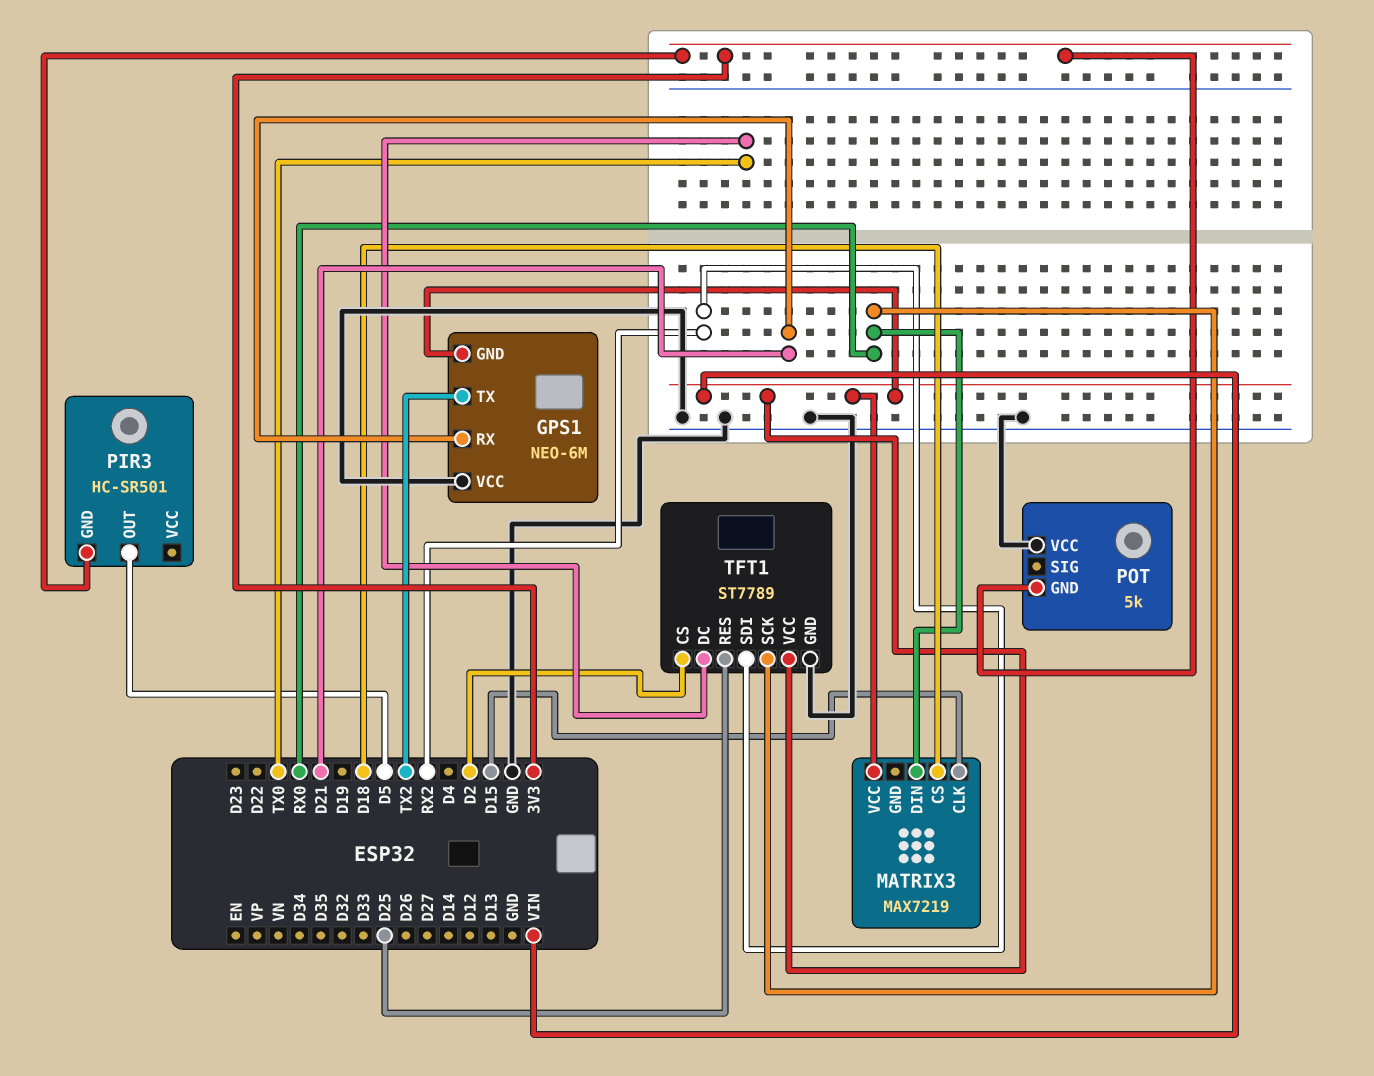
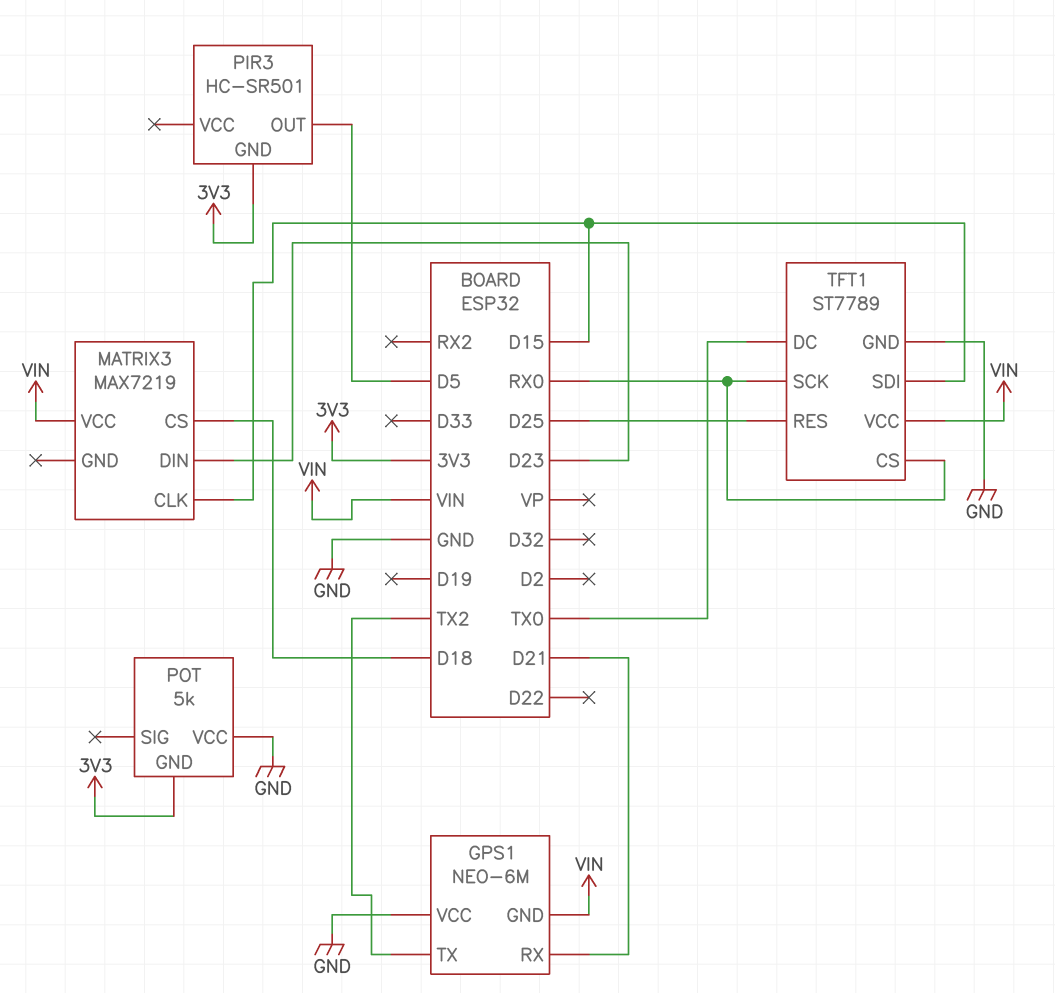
MATRIX3 pin DIN: RX0 -> D23
TFT1 pin CS: D2 -> RX0
TFT1 pin SDI: RX2 -> D15

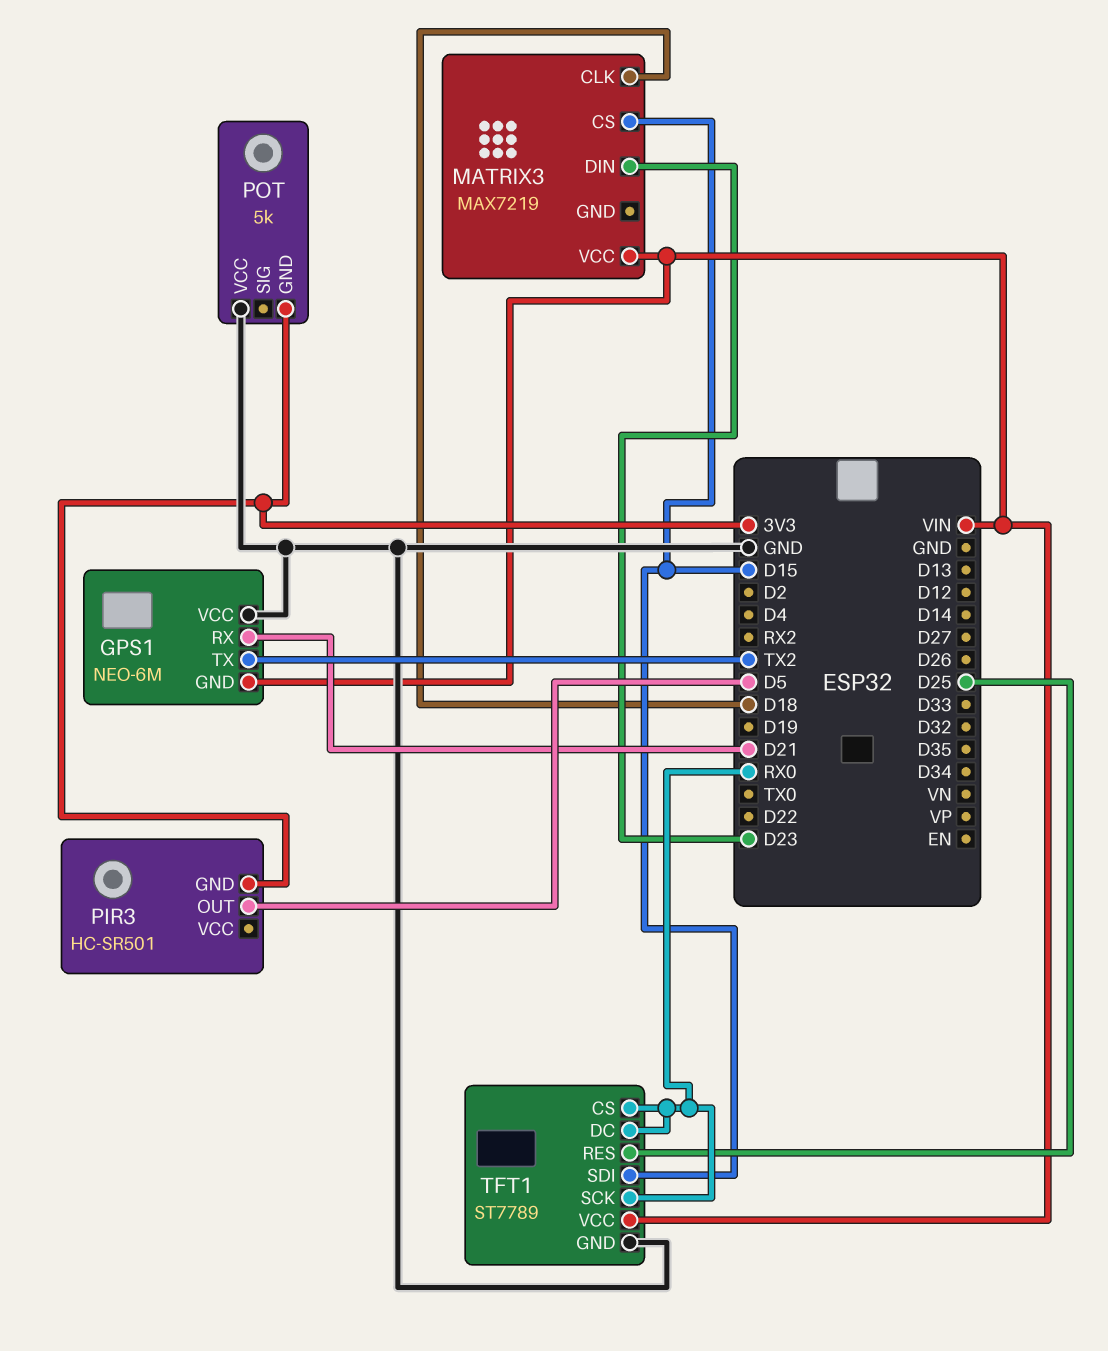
MATRIX3 pin CLK: D15 -> D18
MATRIX3 pin CS: D18 -> D15
TFT1 pin DC: TX0 -> RX0

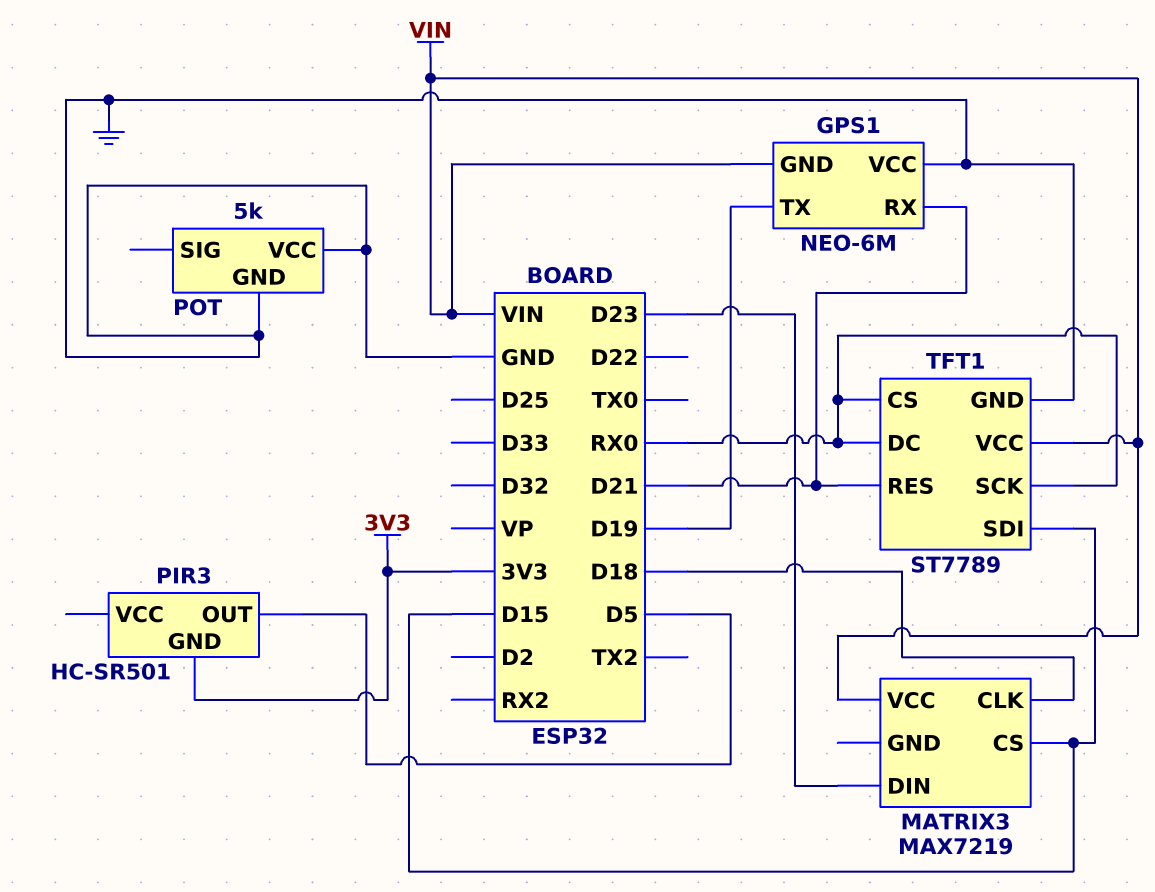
GPS1 pin TX: TX2 -> D19
POT pin GND: 3V3 -> GND
TFT1 pin RES: D25 -> D21

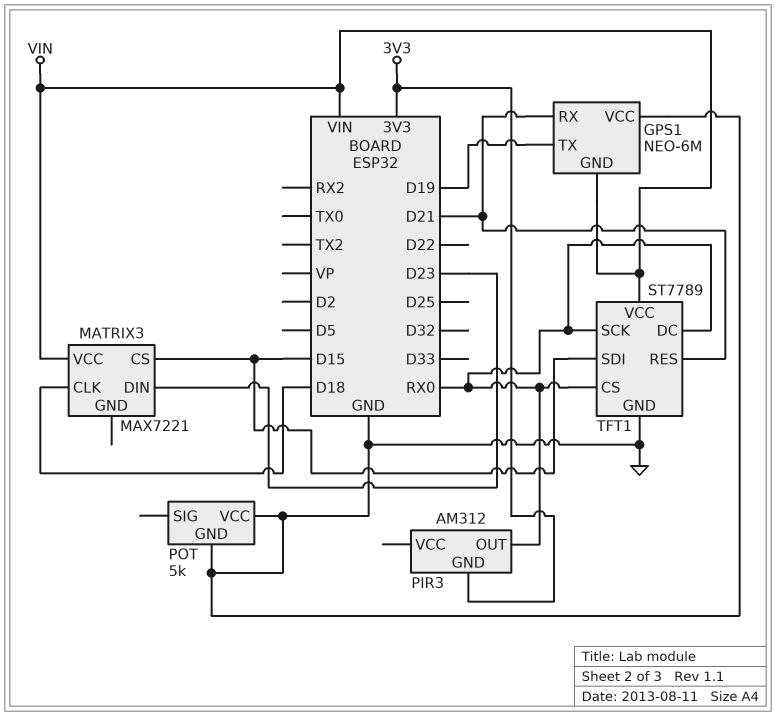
MATRIX3: MAX7219 -> MAX7221
PIR3: HC-SR501 -> AM312
PIR3 pin OUT: D5 -> RX0

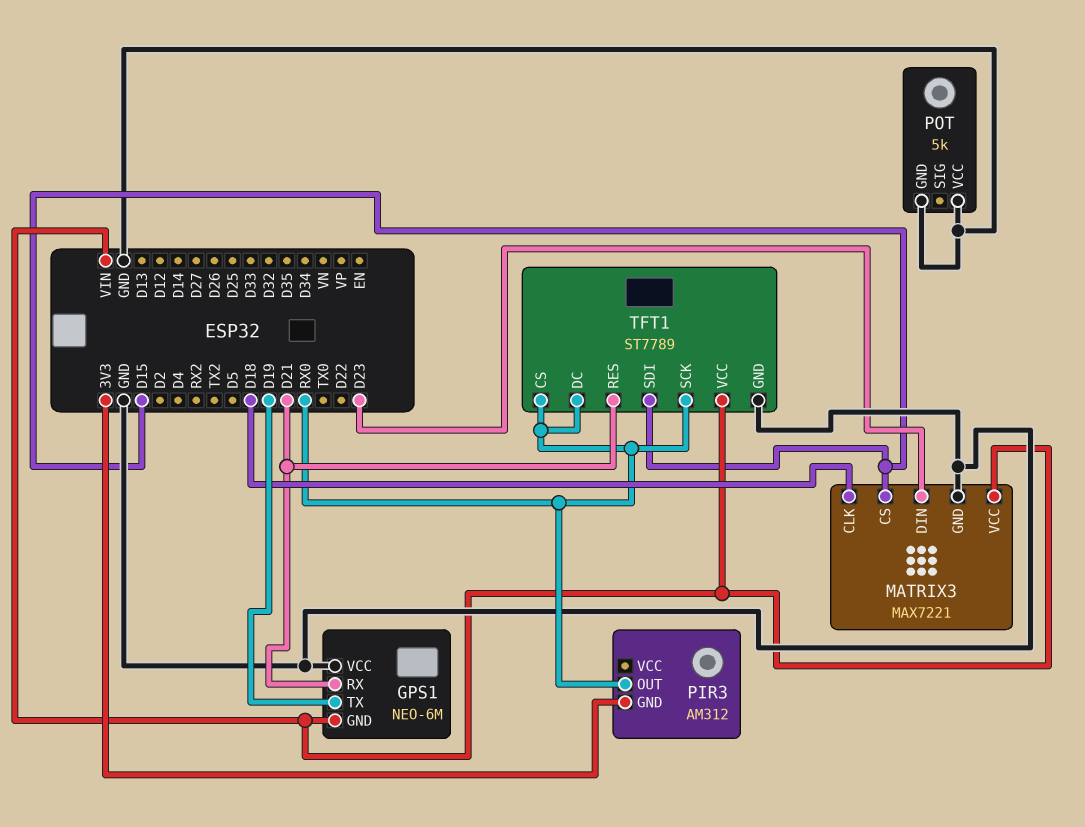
MATRIX3 pin GND: none -> GND

